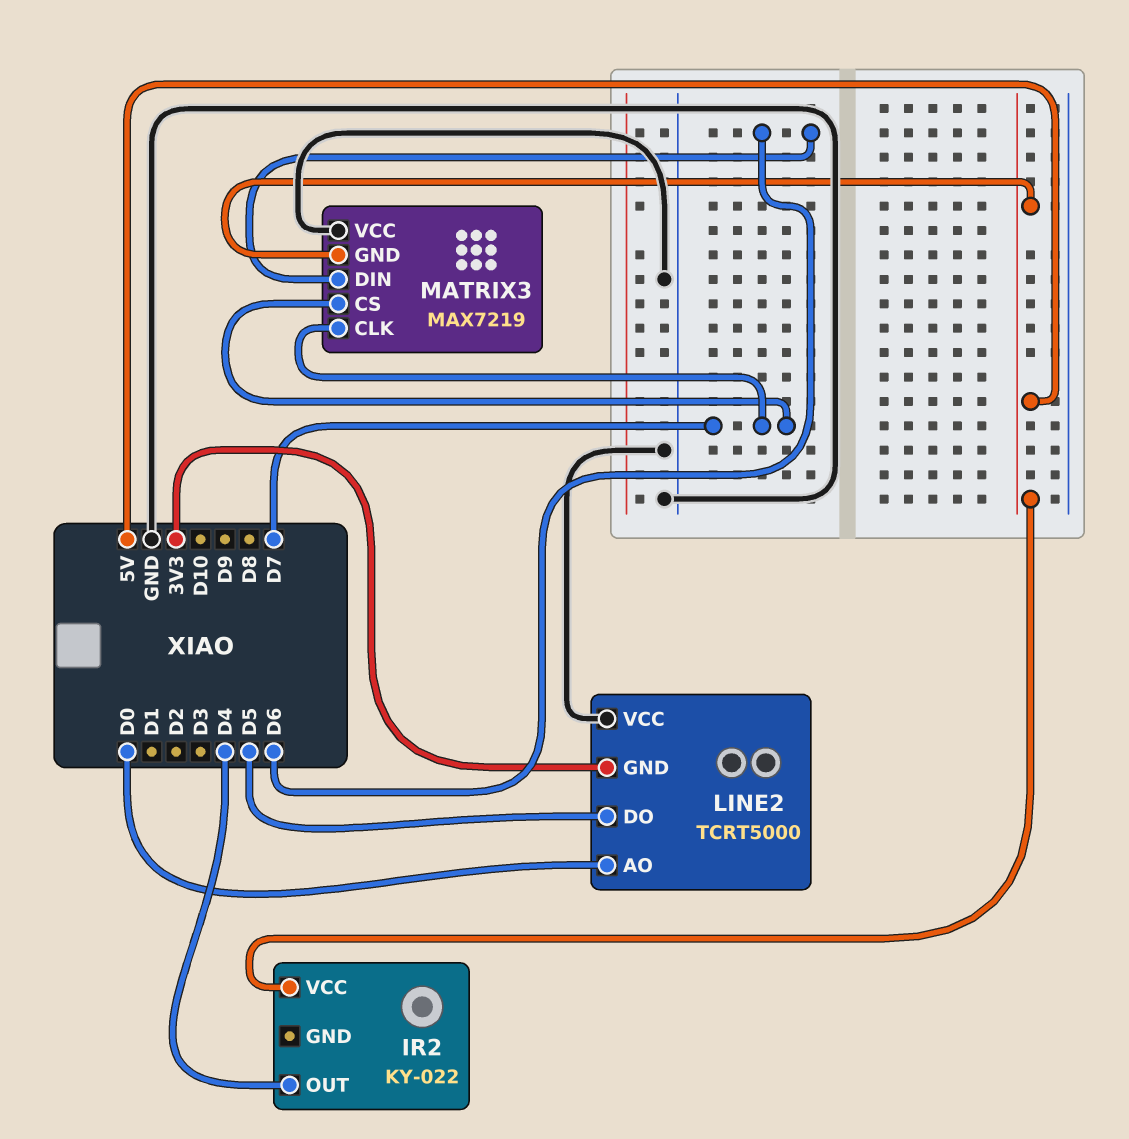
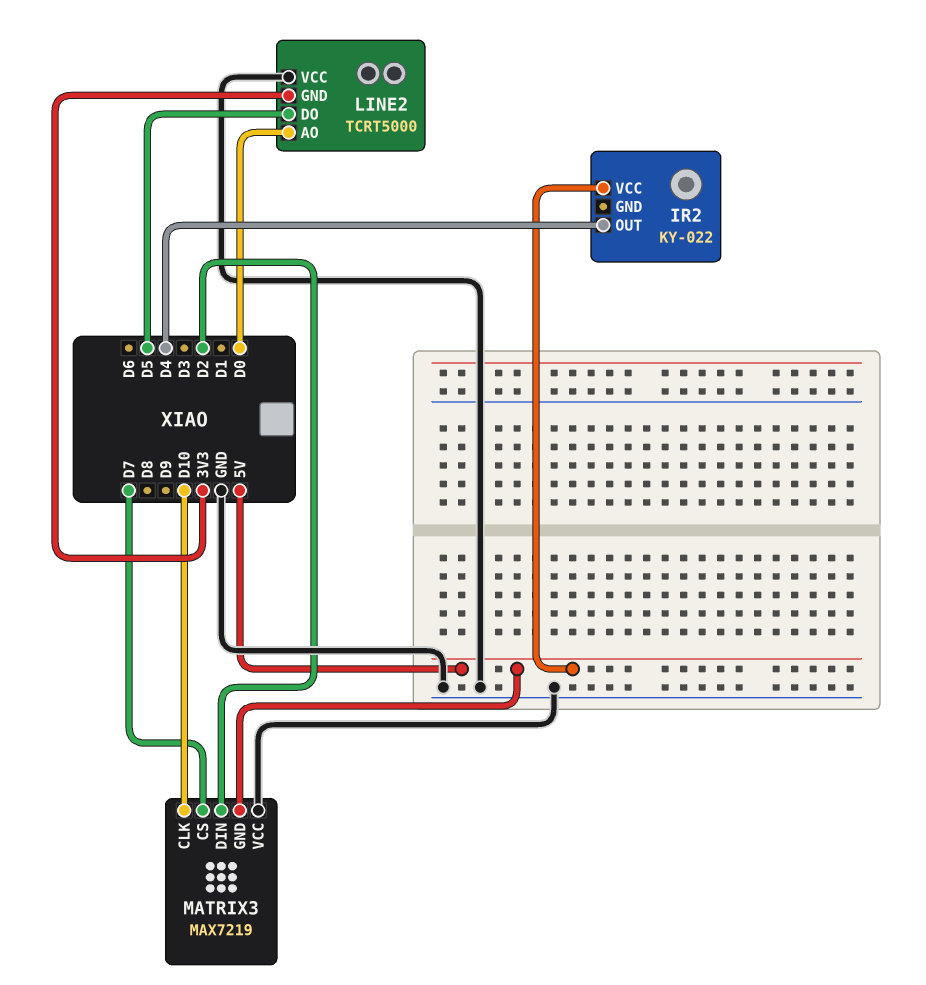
MATRIX3 pin CLK: D7 -> D10
MATRIX3 pin DIN: D6 -> D2

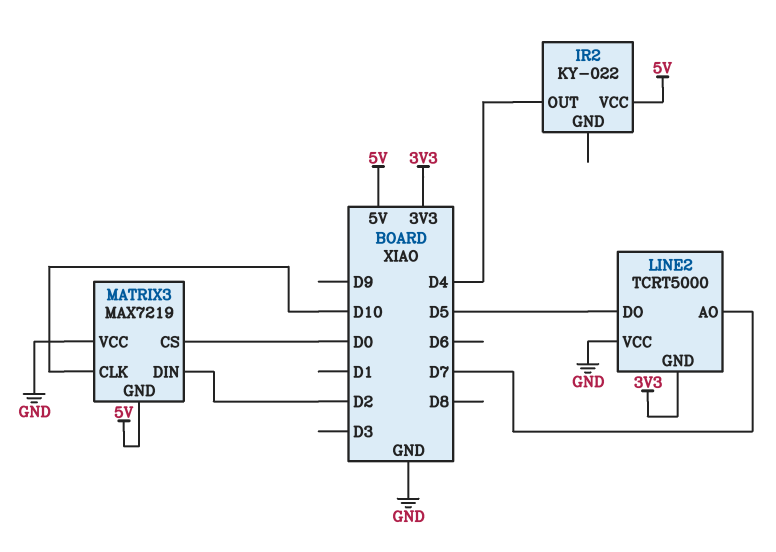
LINE2 pin AO: D0 -> D7
MATRIX3 pin CS: D7 -> D0

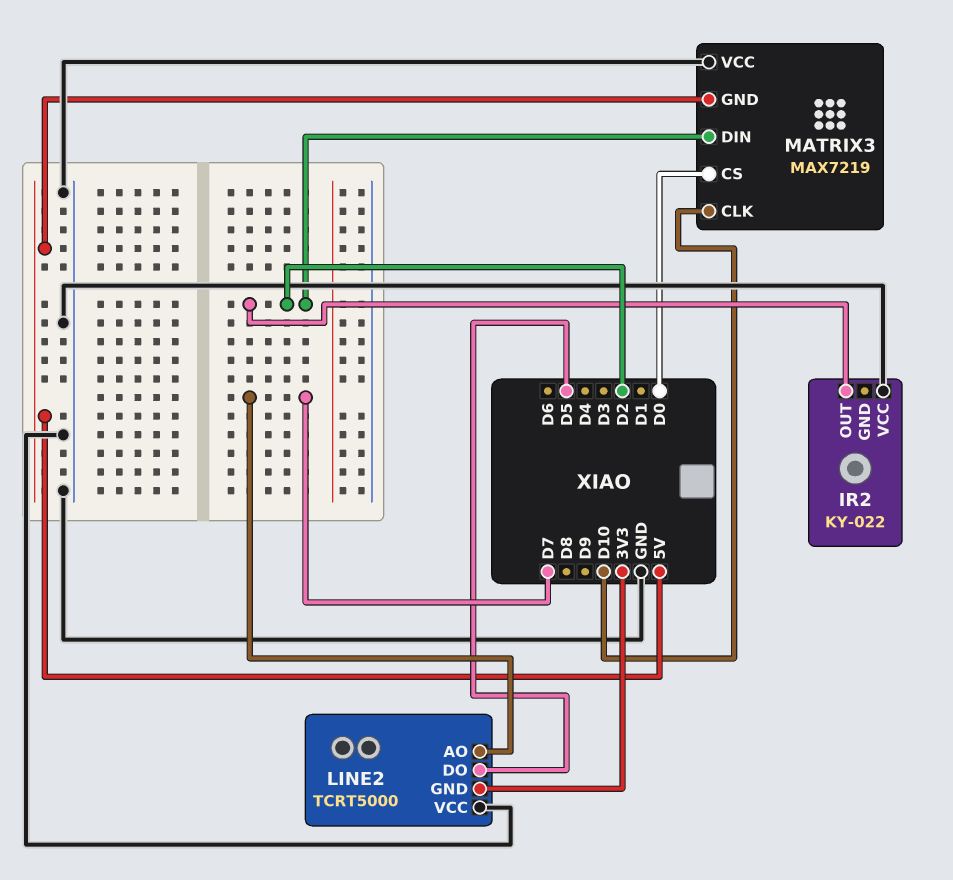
IR2 pin OUT: D4 -> D2
IR2 pin VCC: 5V -> GND

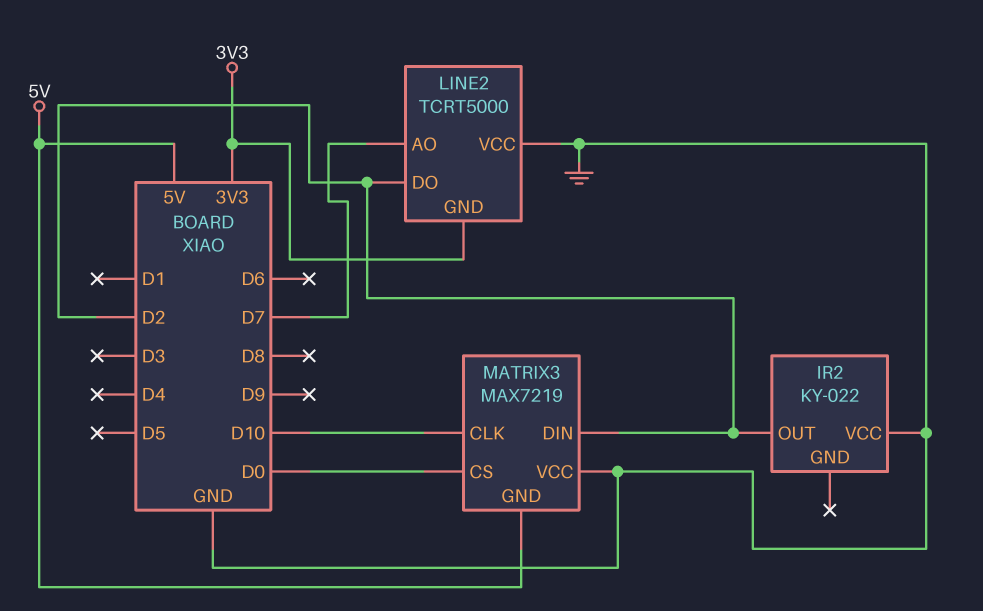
LINE2 pin DO: D5 -> D2

